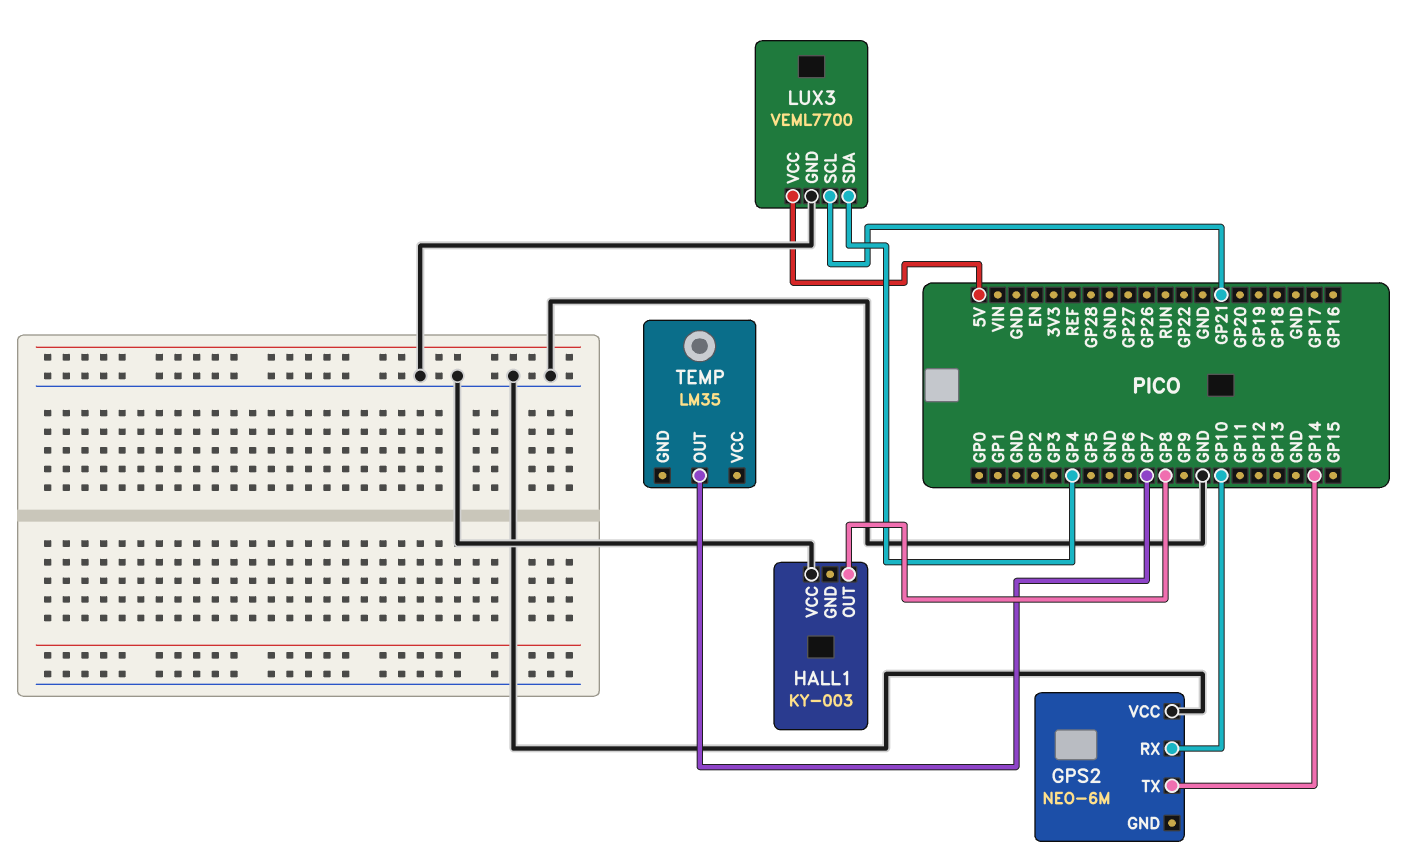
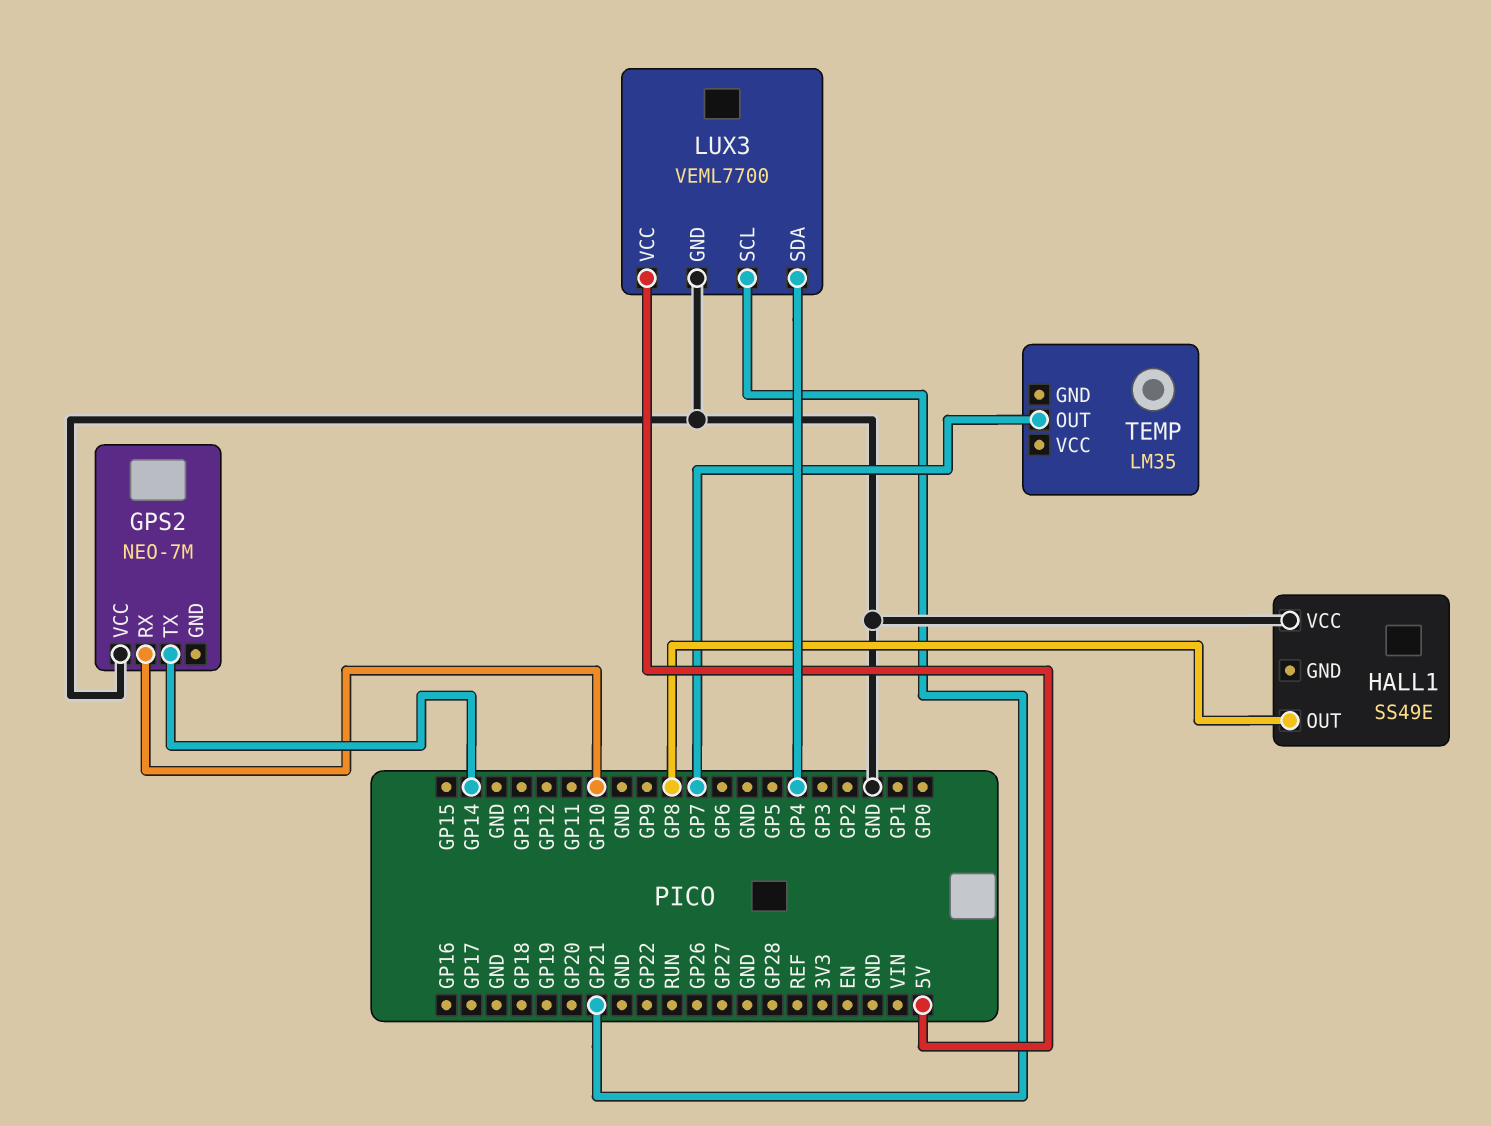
GPS2: NEO-6M -> NEO-7M
HALL1: KY-003 -> SS49E

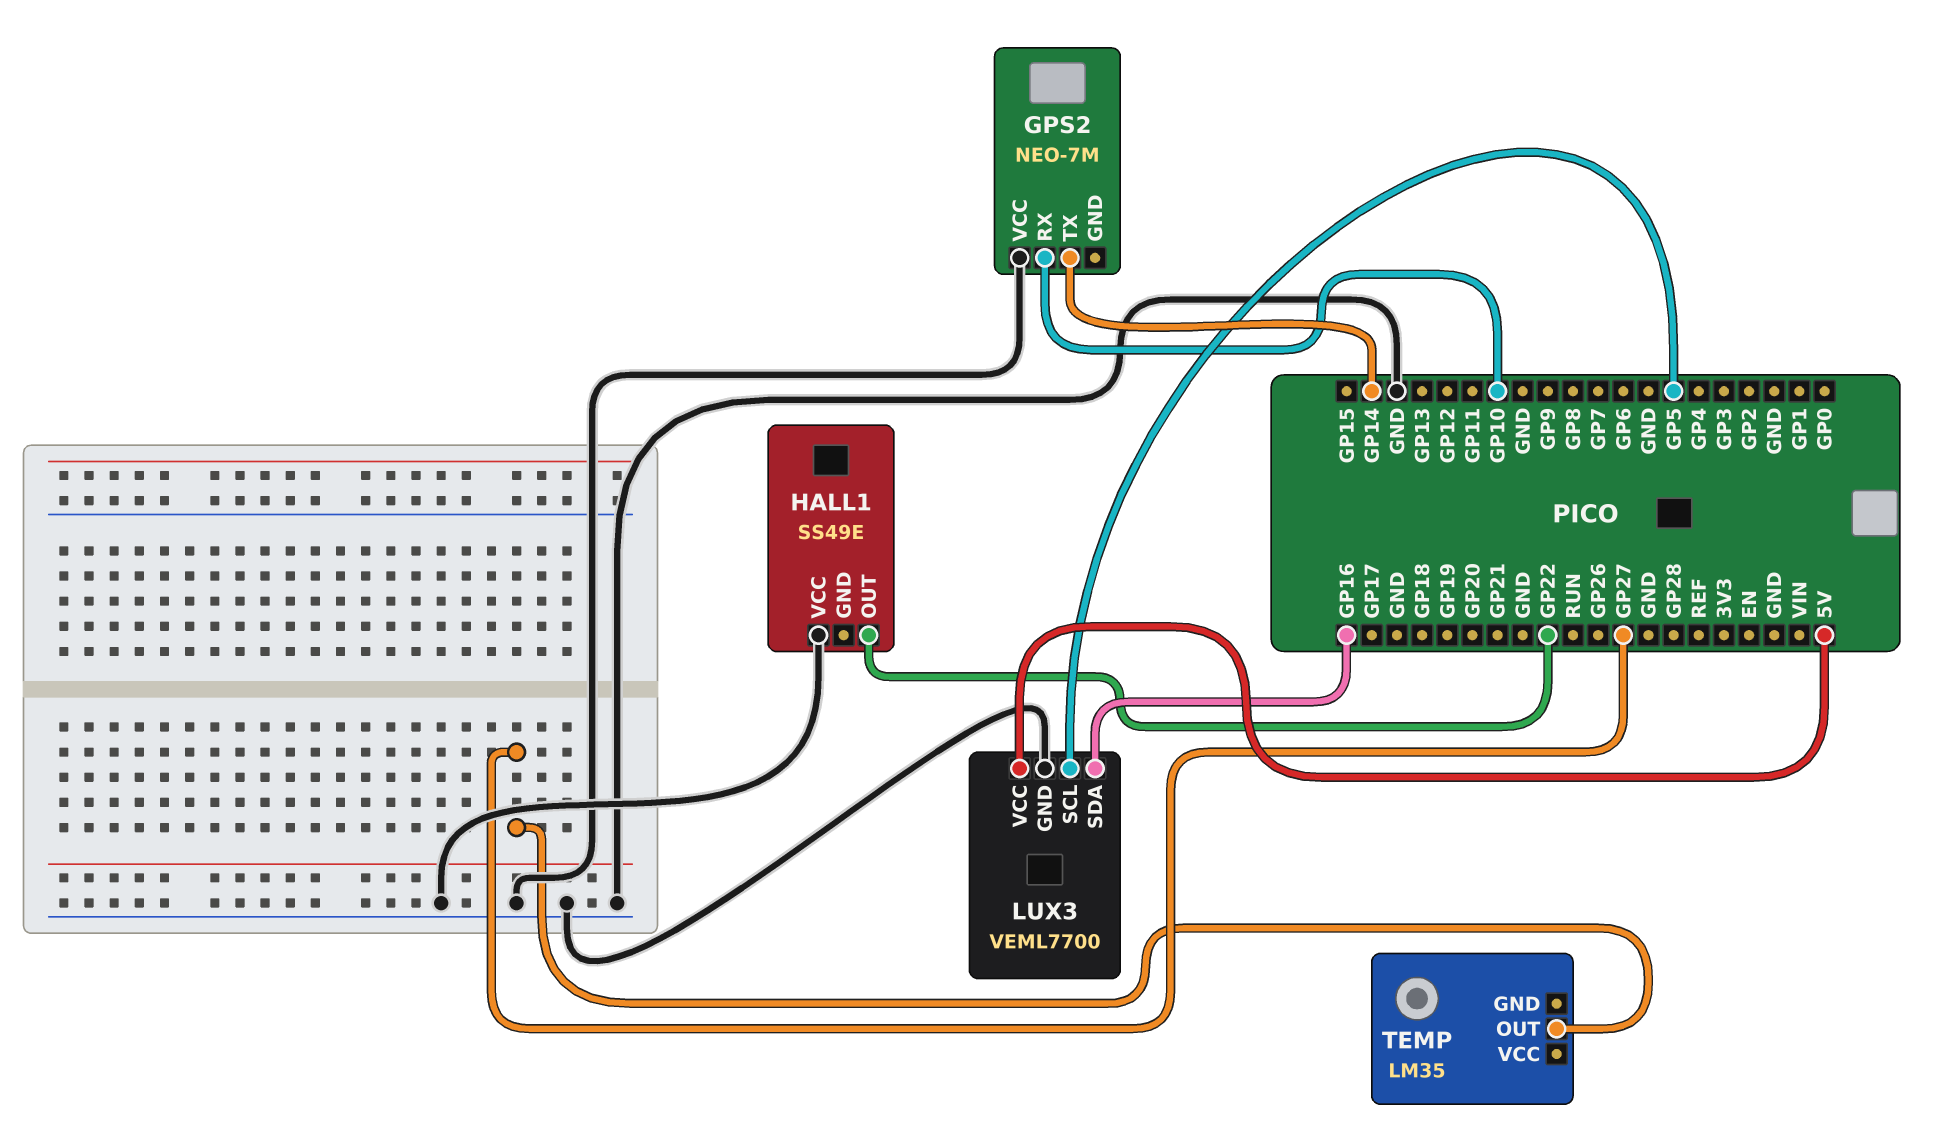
HALL1 pin OUT: GP8 -> GP22
LUX3 pin SCL: GP21 -> GP5
LUX3 pin SDA: GP4 -> GP16
TEMP pin OUT: GP7 -> GP27

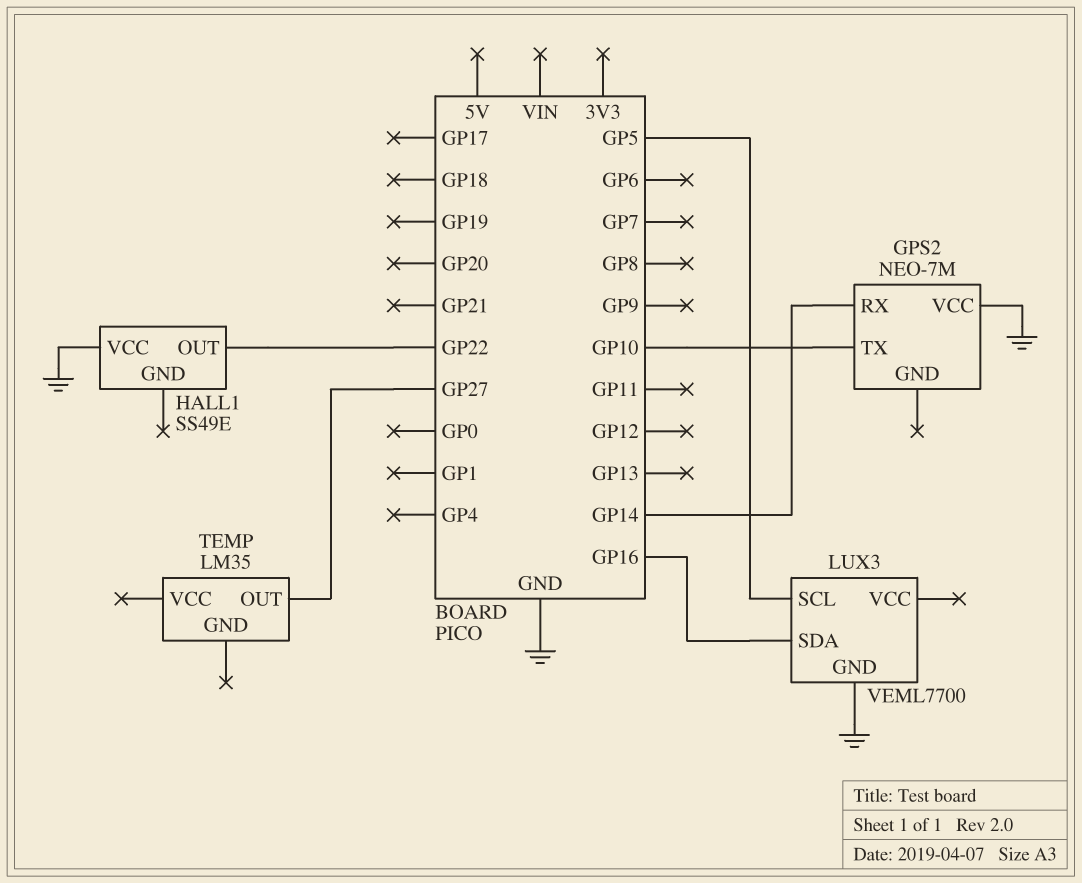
GPS2 pin RX: GP10 -> GP14
GPS2 pin TX: GP14 -> GP10
LUX3 pin VCC: 5V -> none

